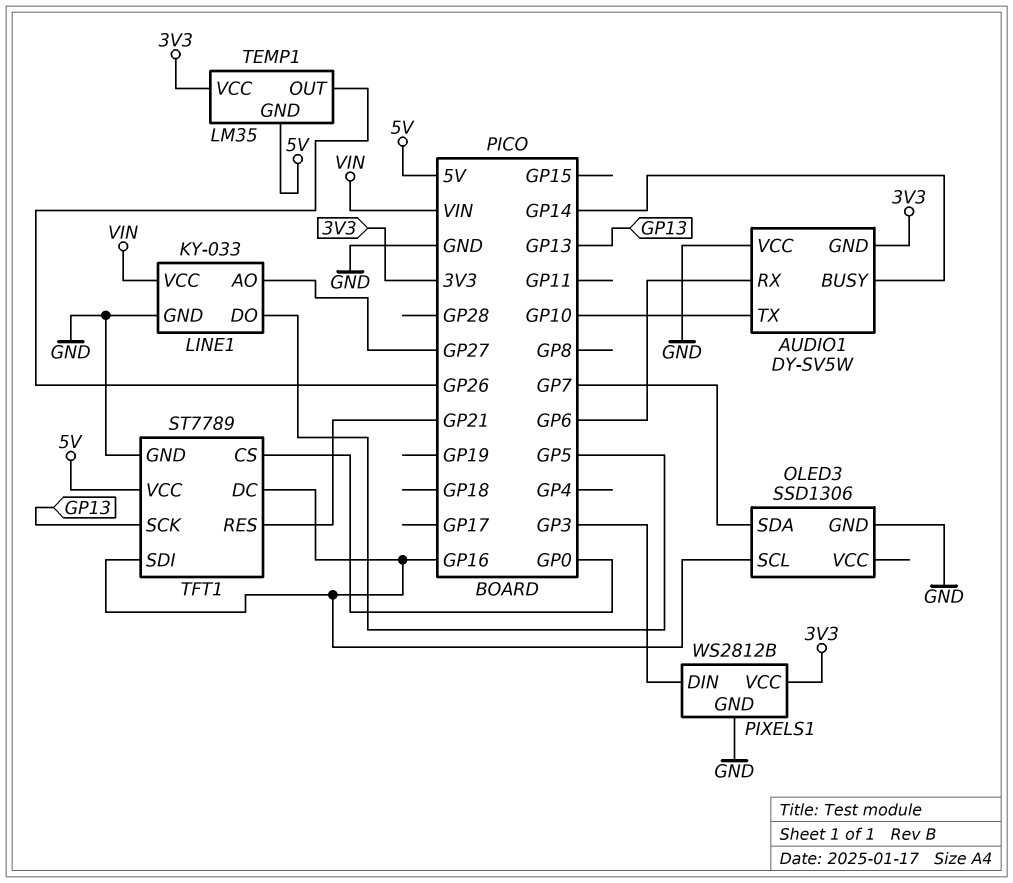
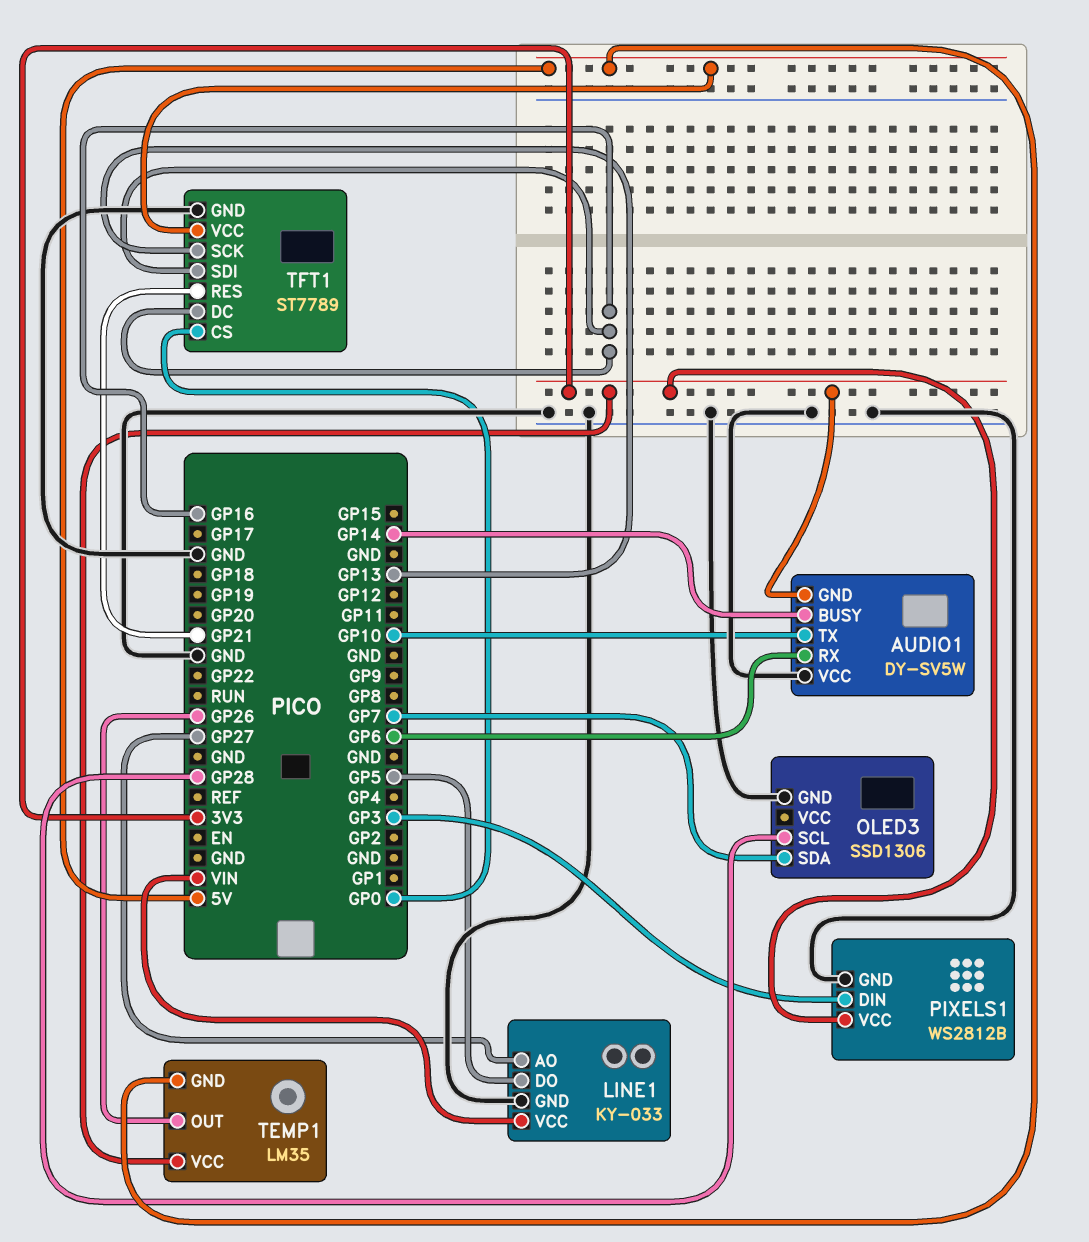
OLED3 pin SCL: GP16 -> GP28

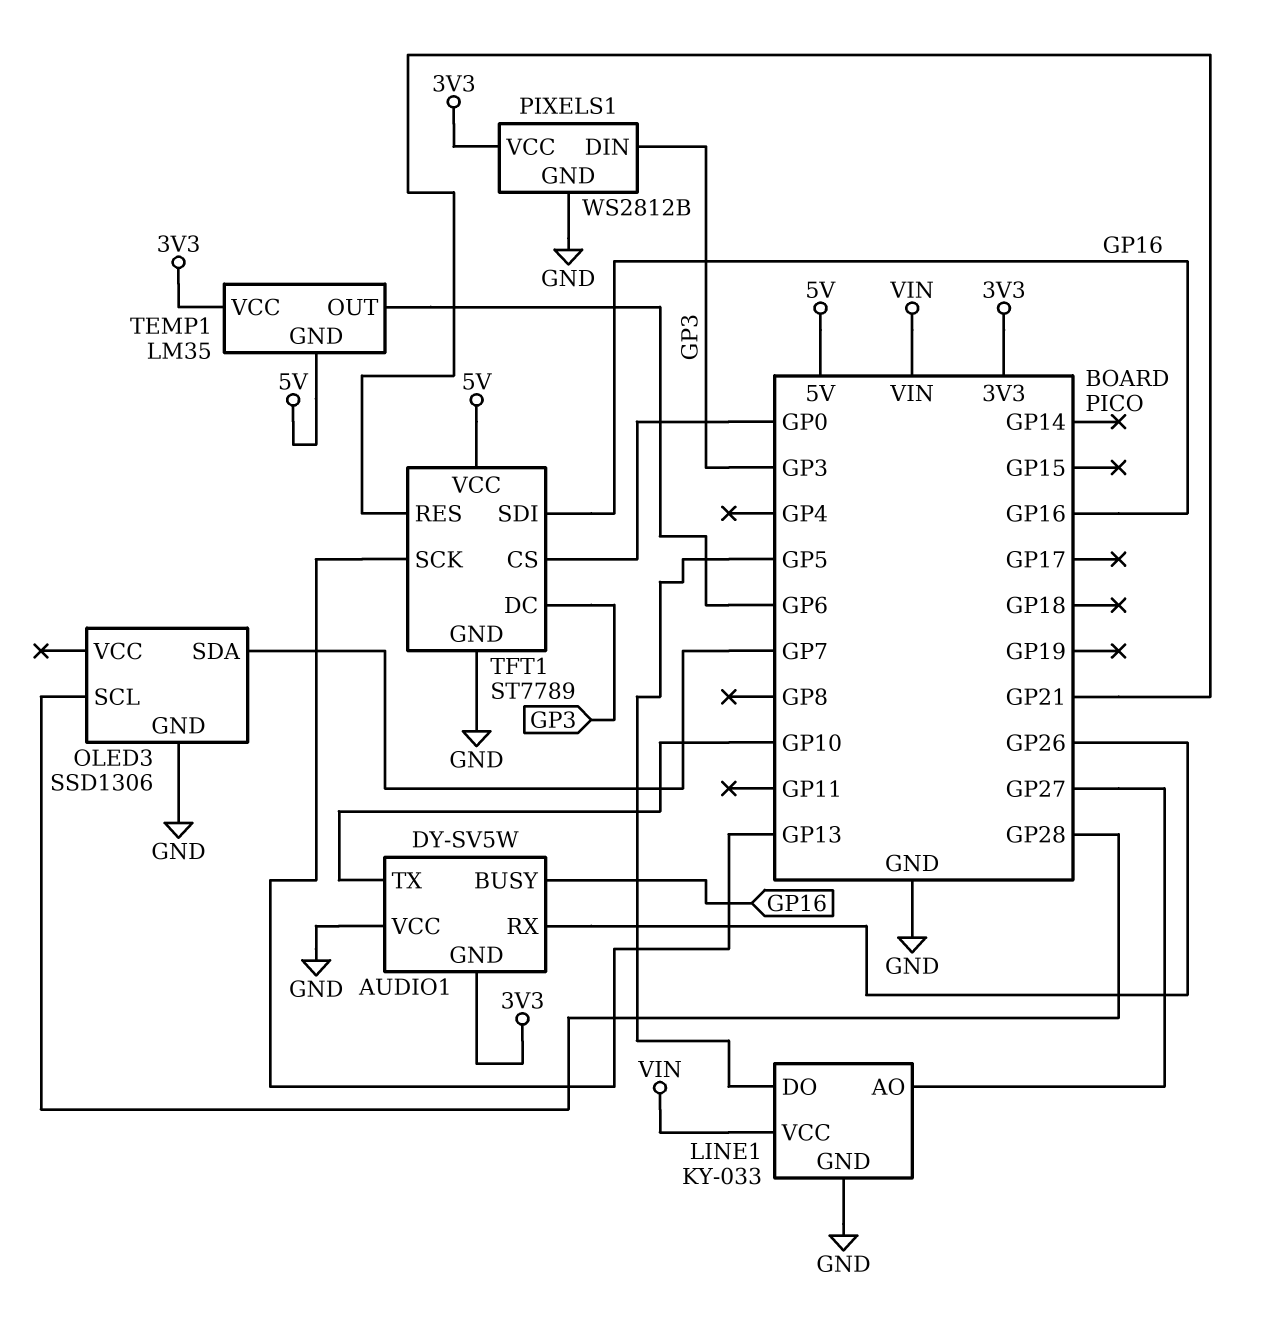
AUDIO1 pin BUSY: GP14 -> GP16
AUDIO1 pin RX: GP6 -> GP26
TEMP1 pin OUT: GP26 -> GP6
TFT1 pin DC: GP16 -> GP3

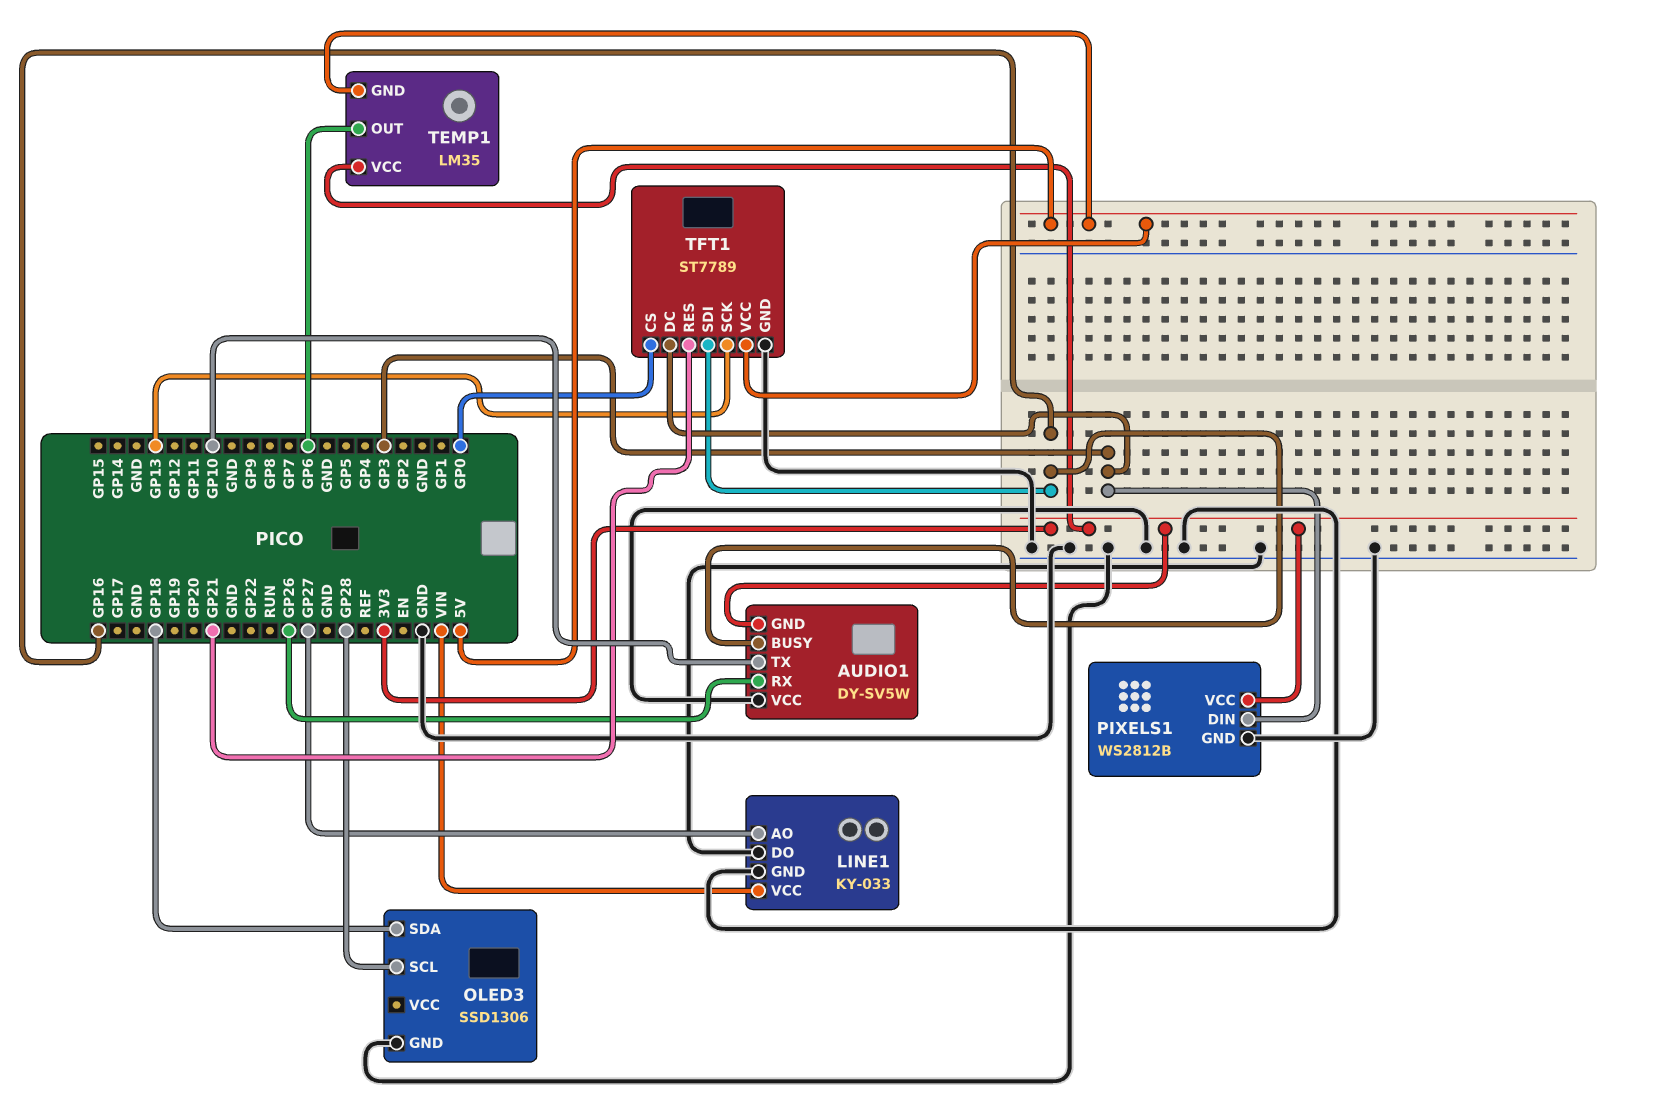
LINE1 pin DO: GP5 -> GND
OLED3 pin SDA: GP7 -> GP18

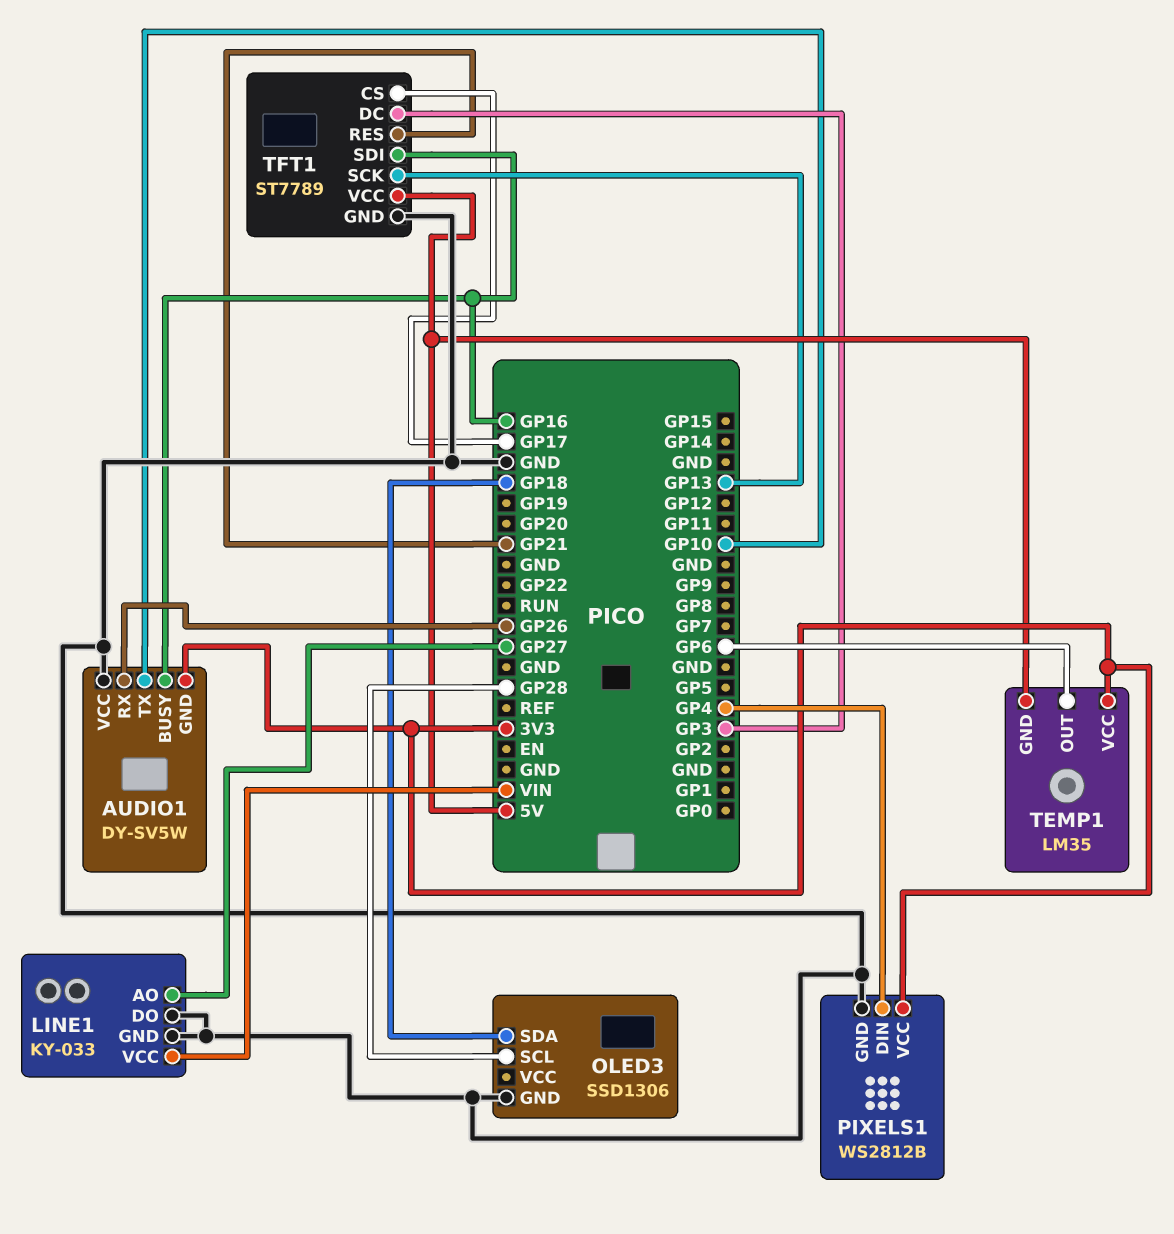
PIXELS1 pin DIN: GP3 -> GP4
TFT1 pin CS: GP0 -> GP17

